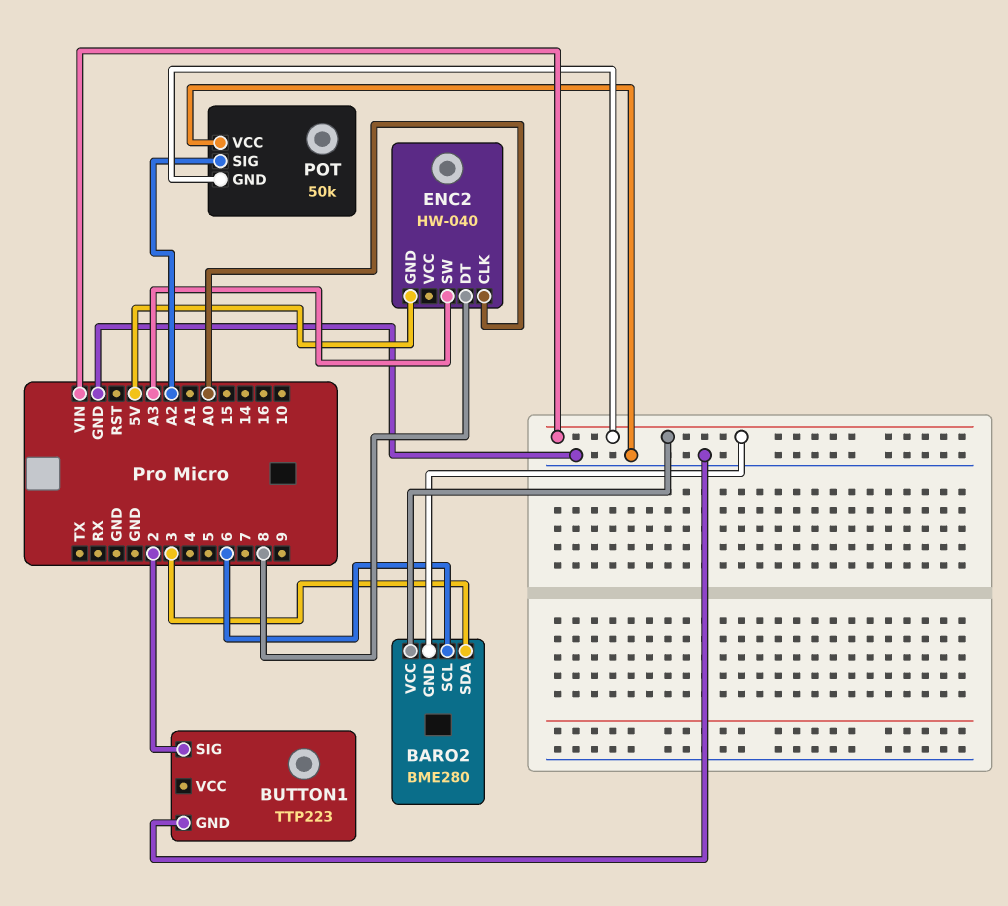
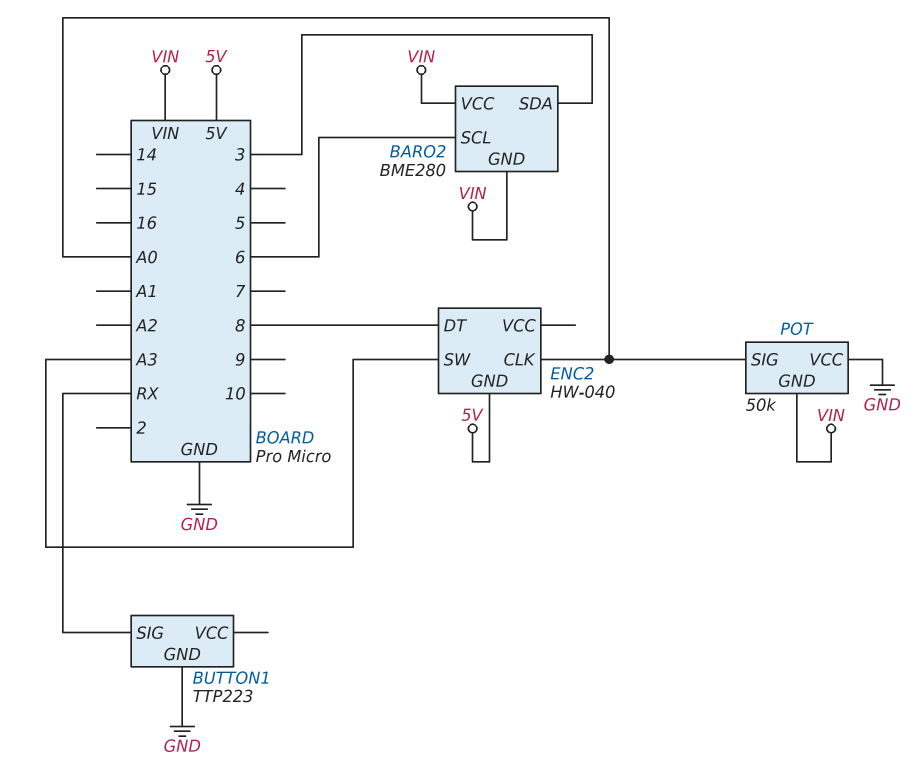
BUTTON1 pin SIG: 2 -> RX
POT pin SIG: A2 -> A0

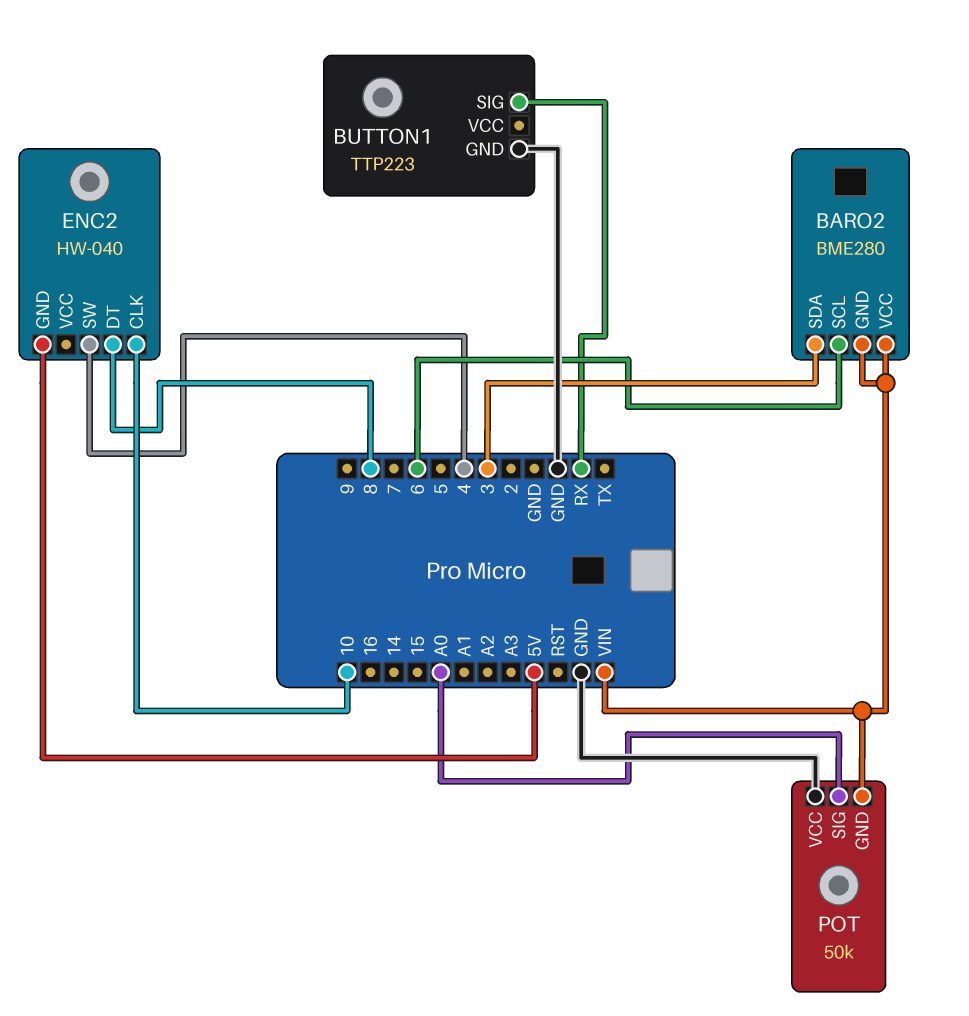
ENC2 pin CLK: A0 -> 10
ENC2 pin SW: A3 -> 4

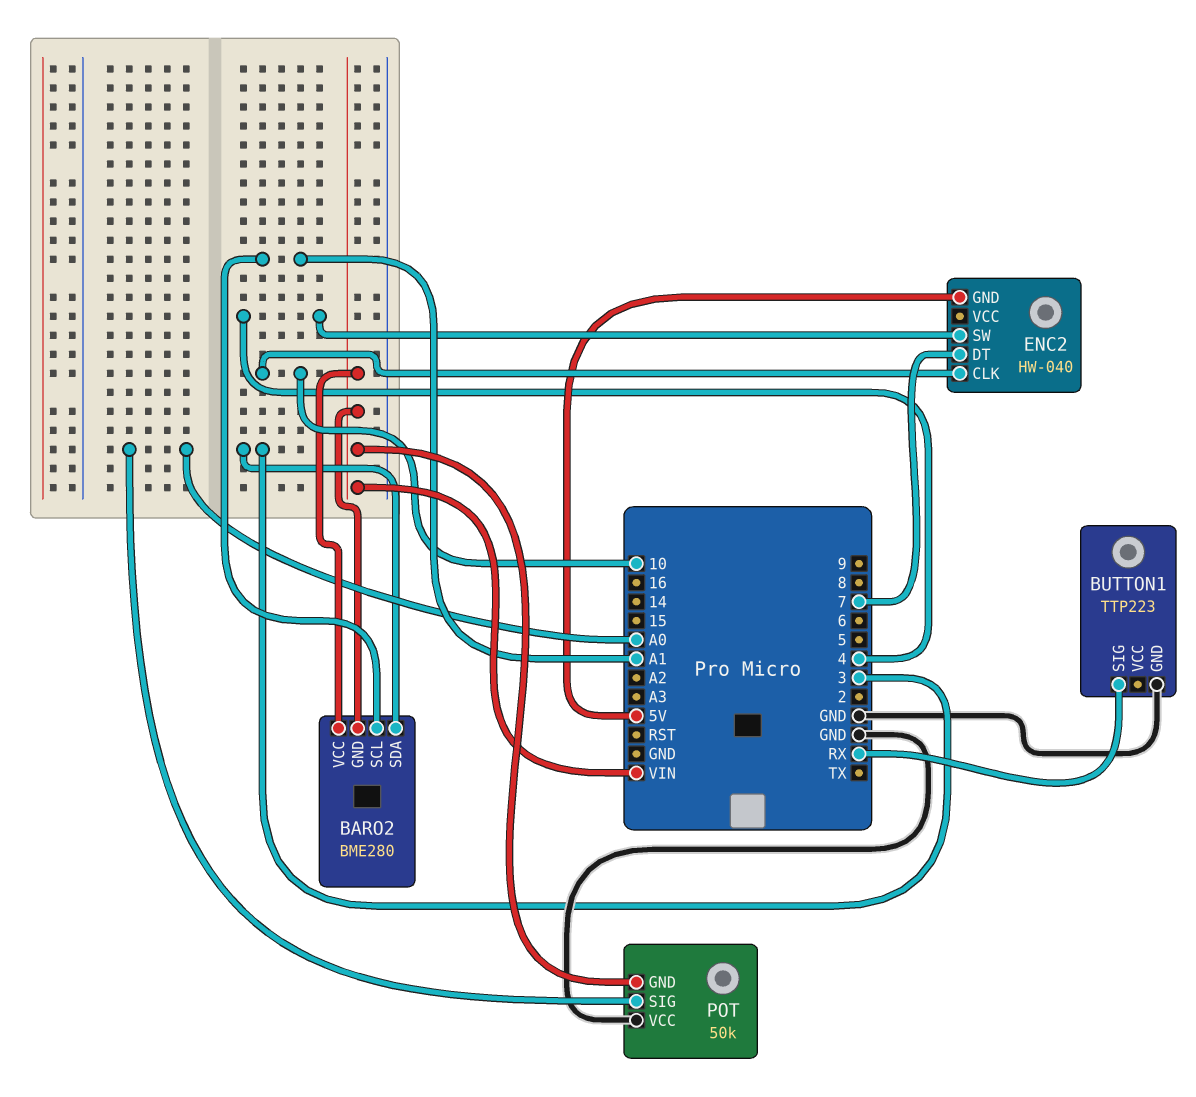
BARO2 pin SCL: 6 -> A1
ENC2 pin DT: 8 -> 7

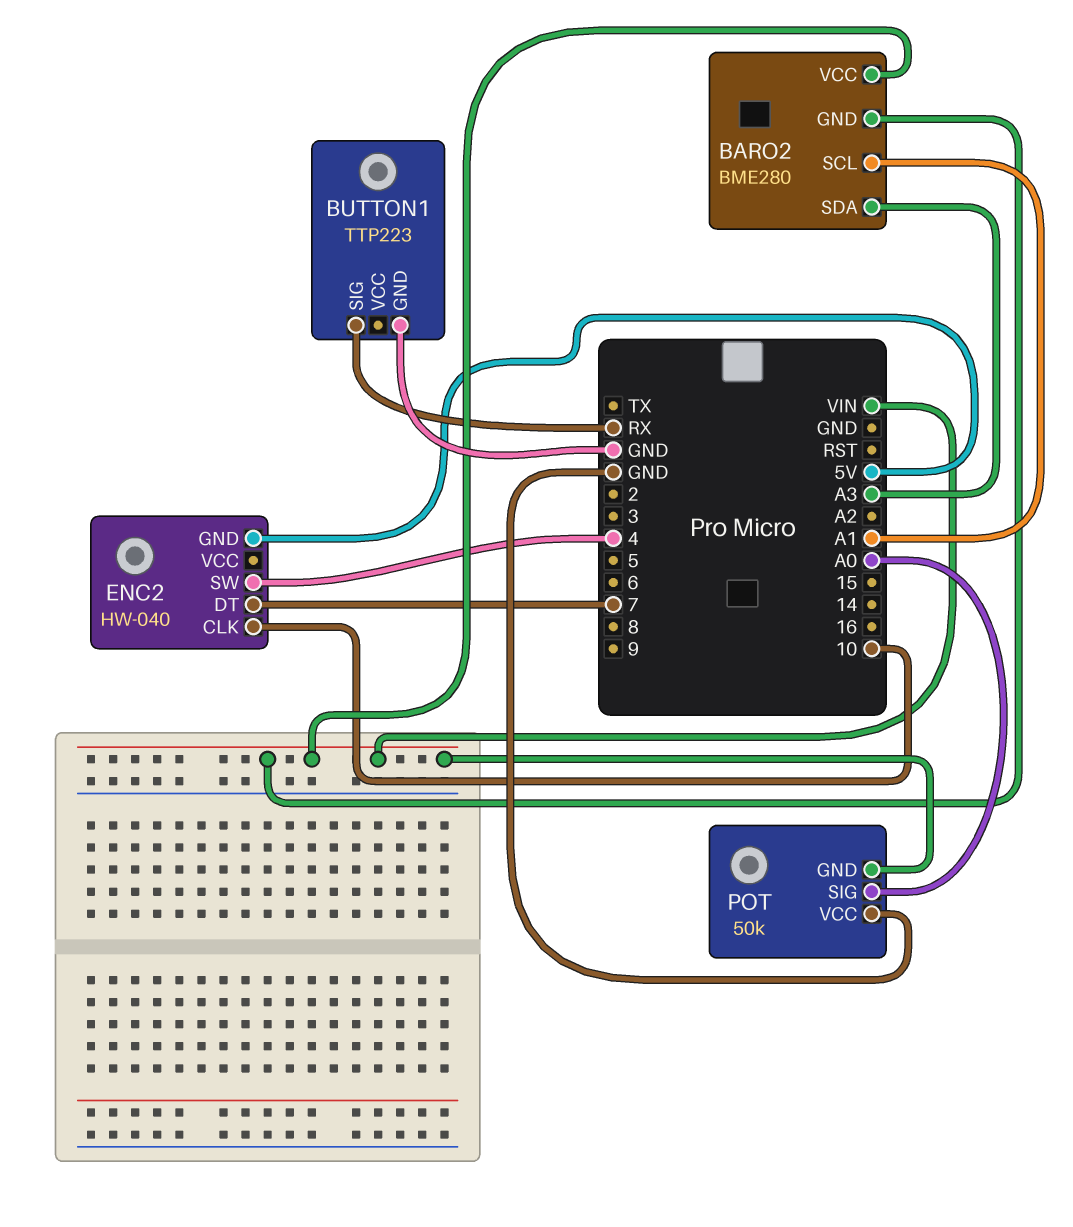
BARO2 pin SDA: 3 -> A3

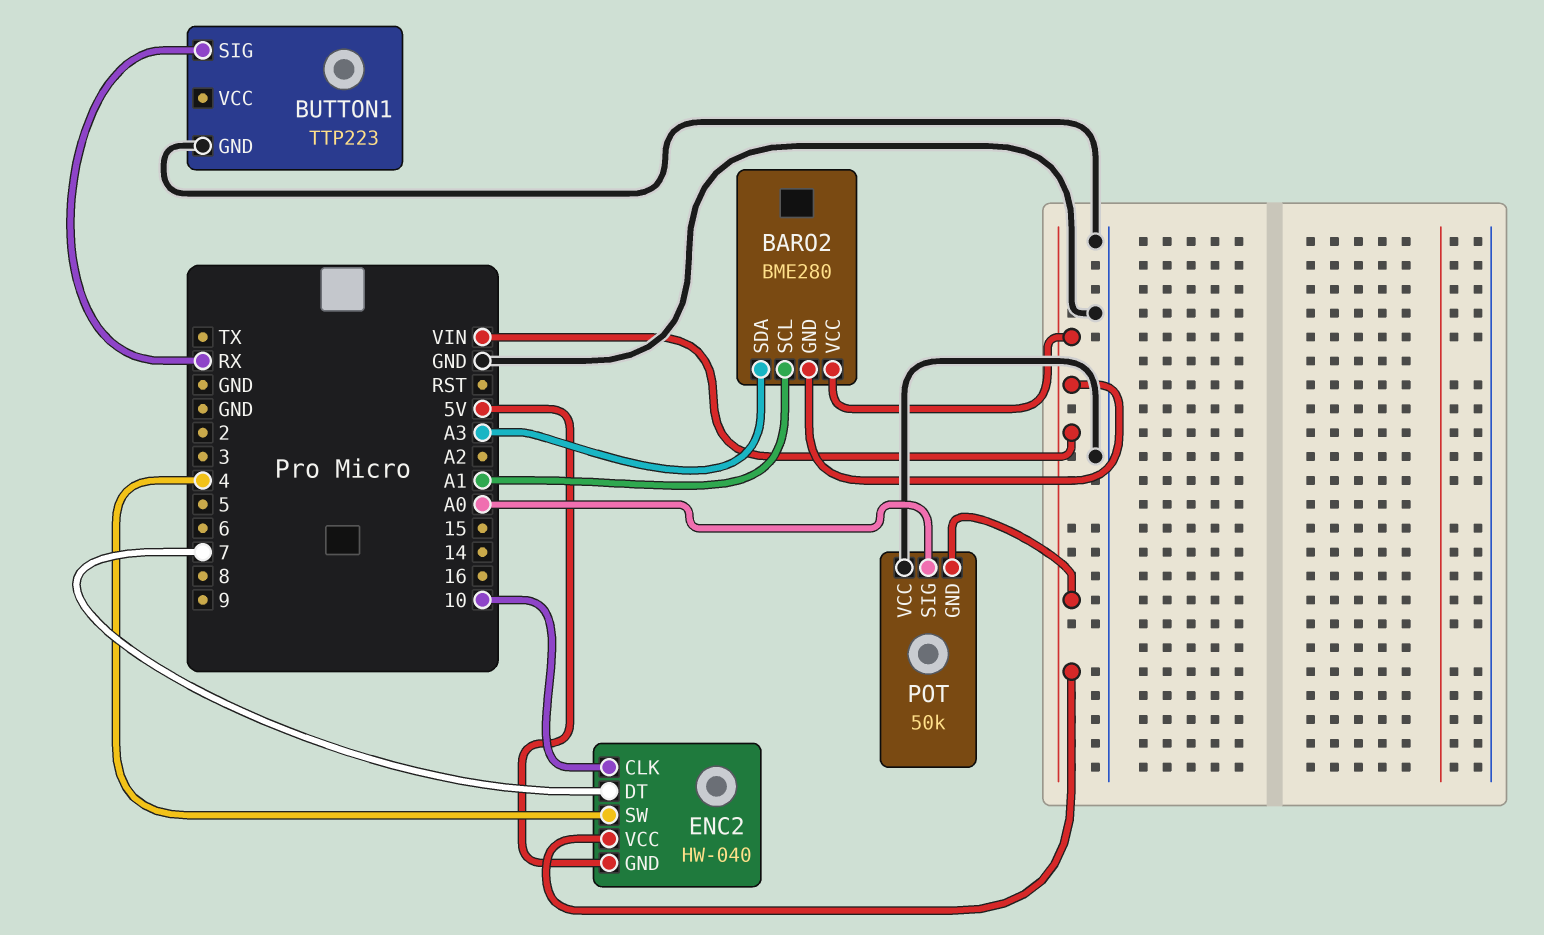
ENC2 pin VCC: none -> VIN

